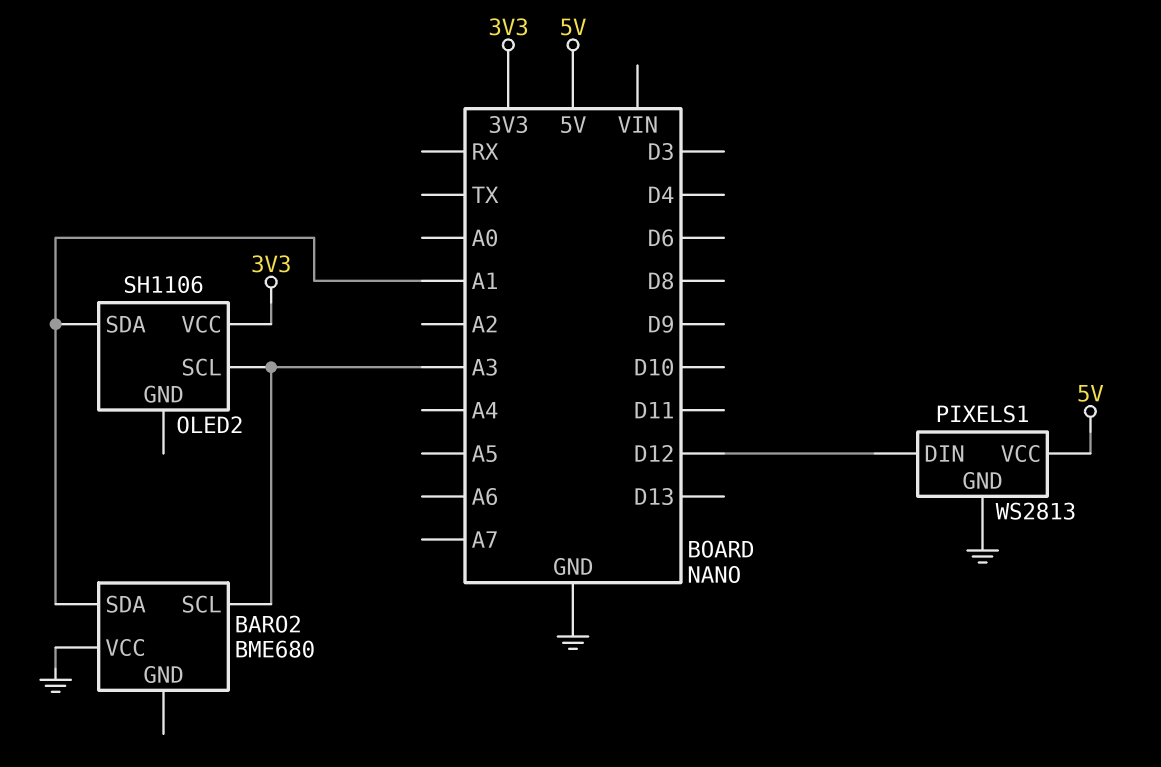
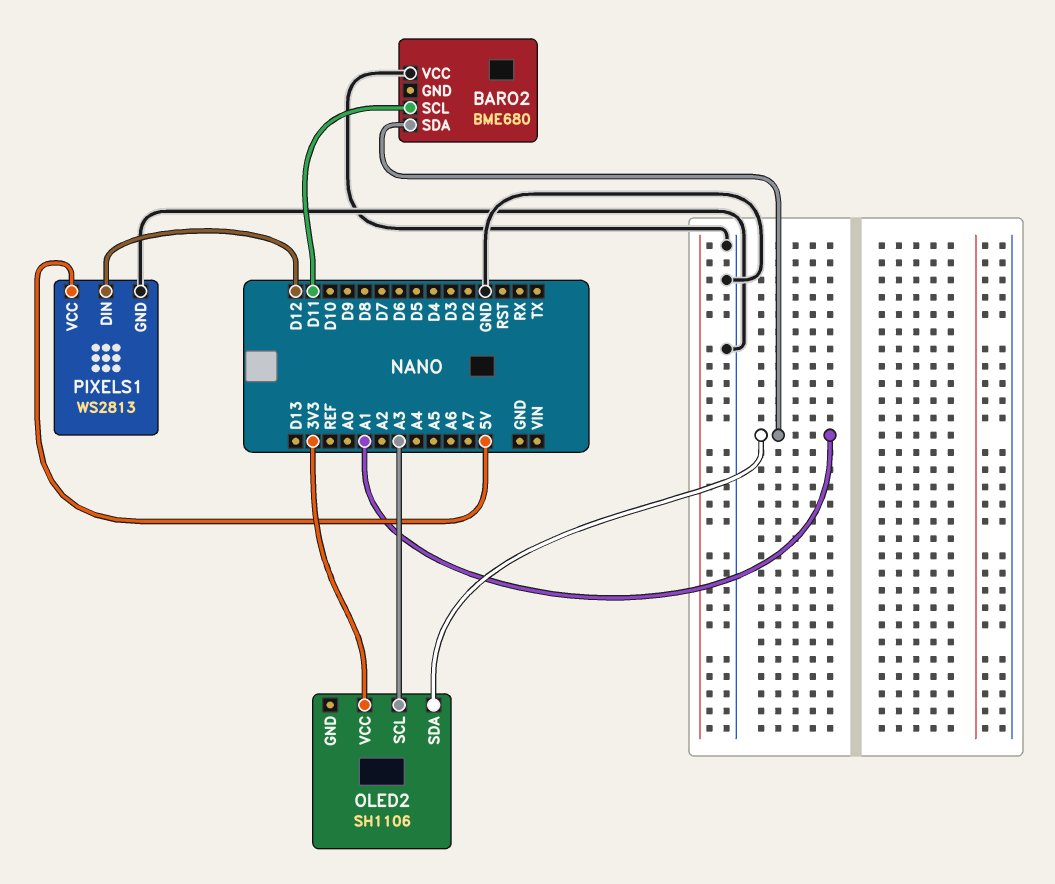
BARO2 pin SCL: A3 -> D11

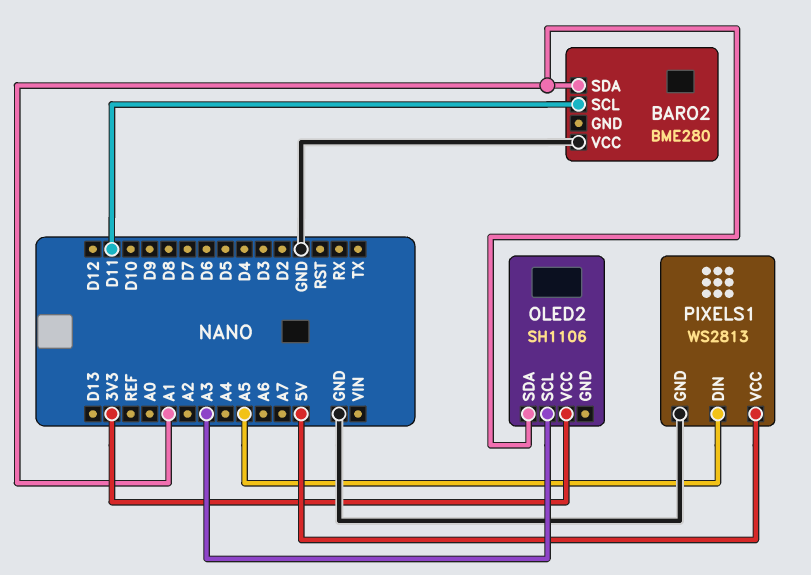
BARO2: BME680 -> BME280
PIXELS1 pin DIN: D12 -> A5

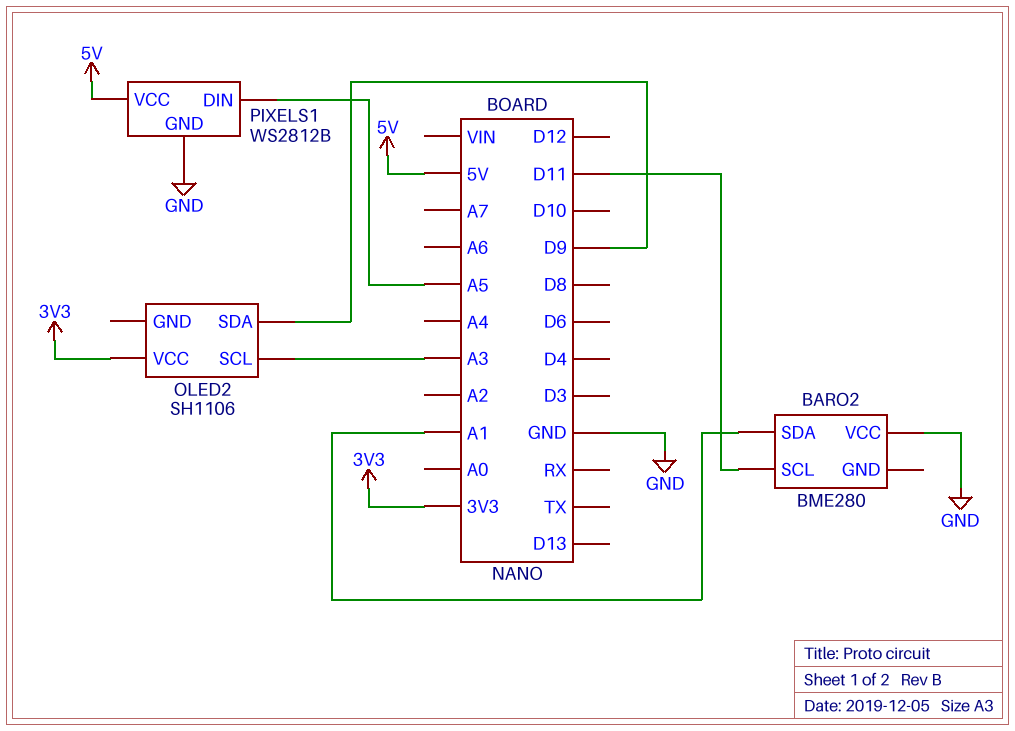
OLED2 pin SDA: A1 -> D9
PIXELS1: WS2813 -> WS2812B

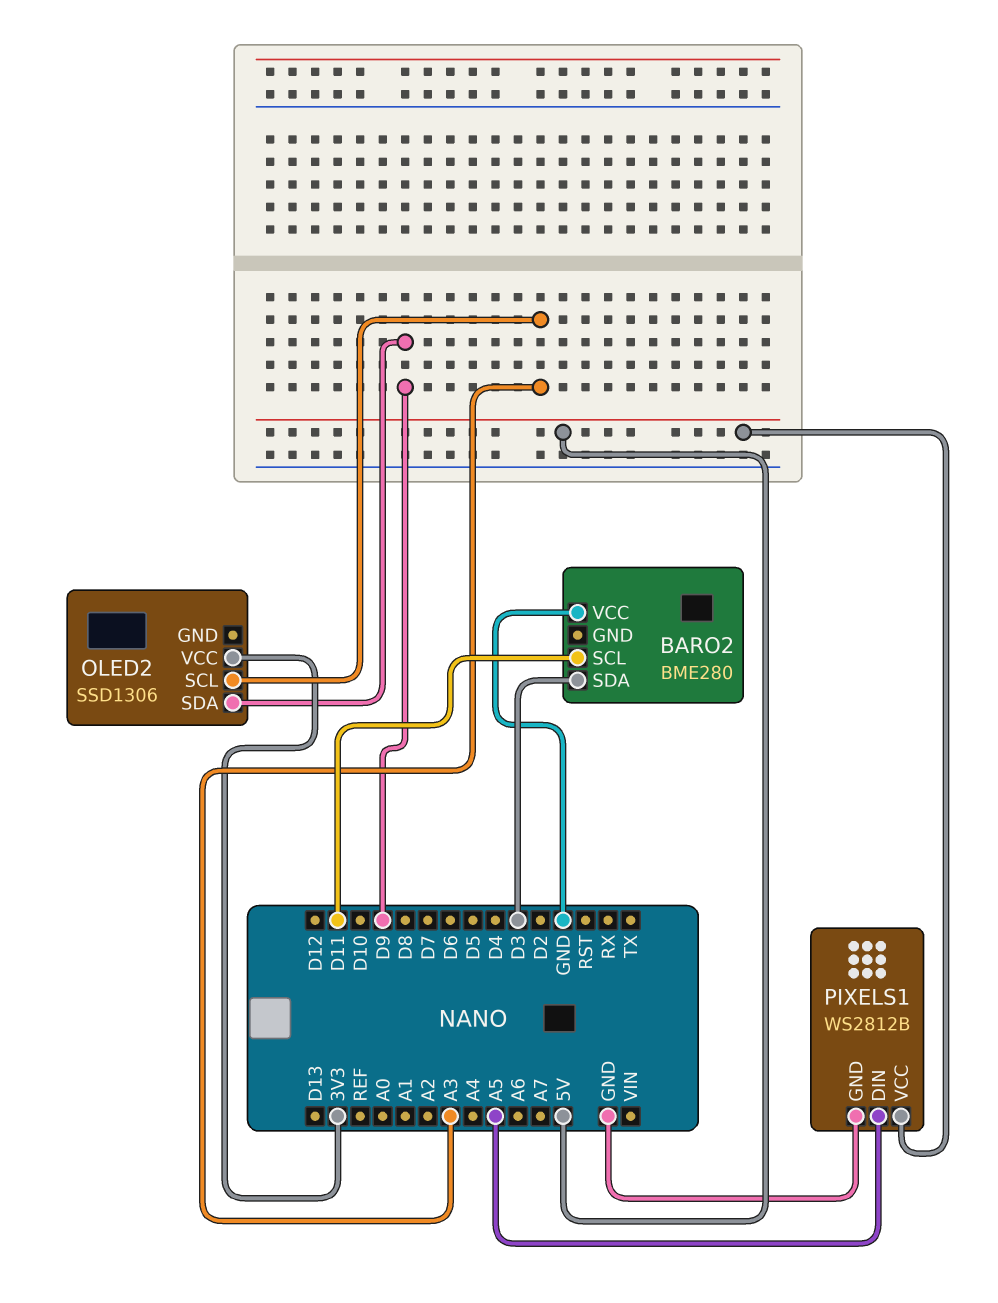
BARO2 pin SDA: A1 -> D3
OLED2: SH1106 -> SSD1306

